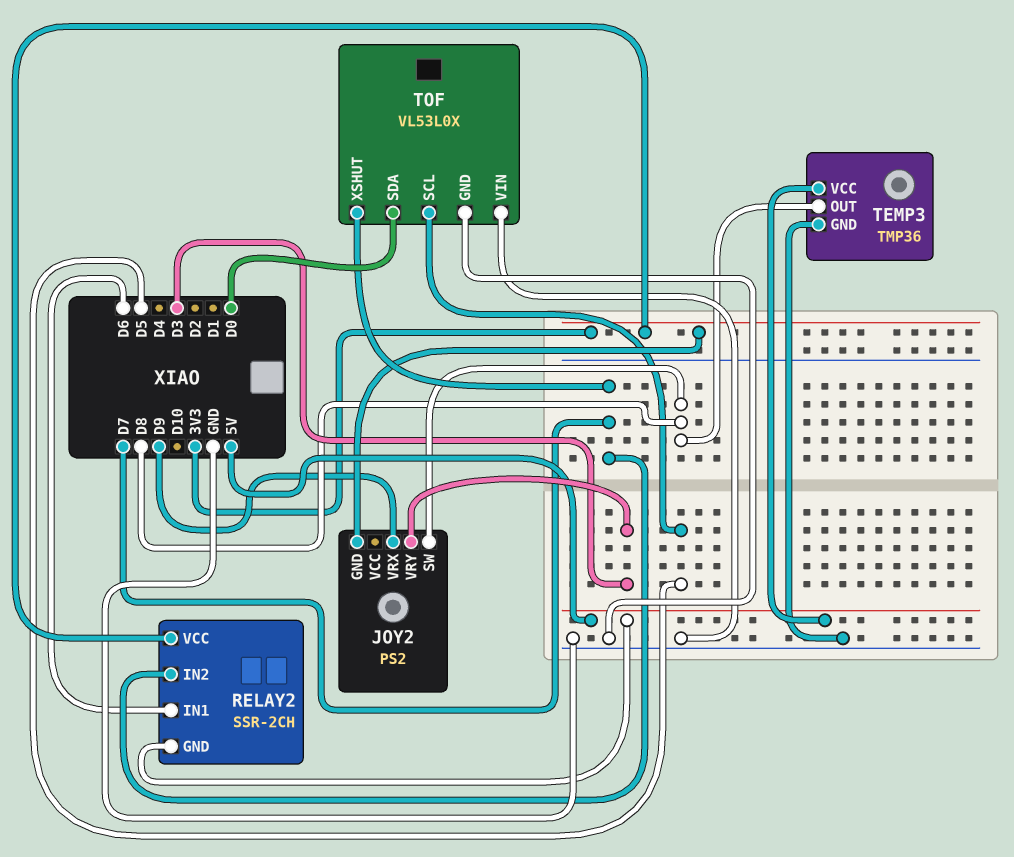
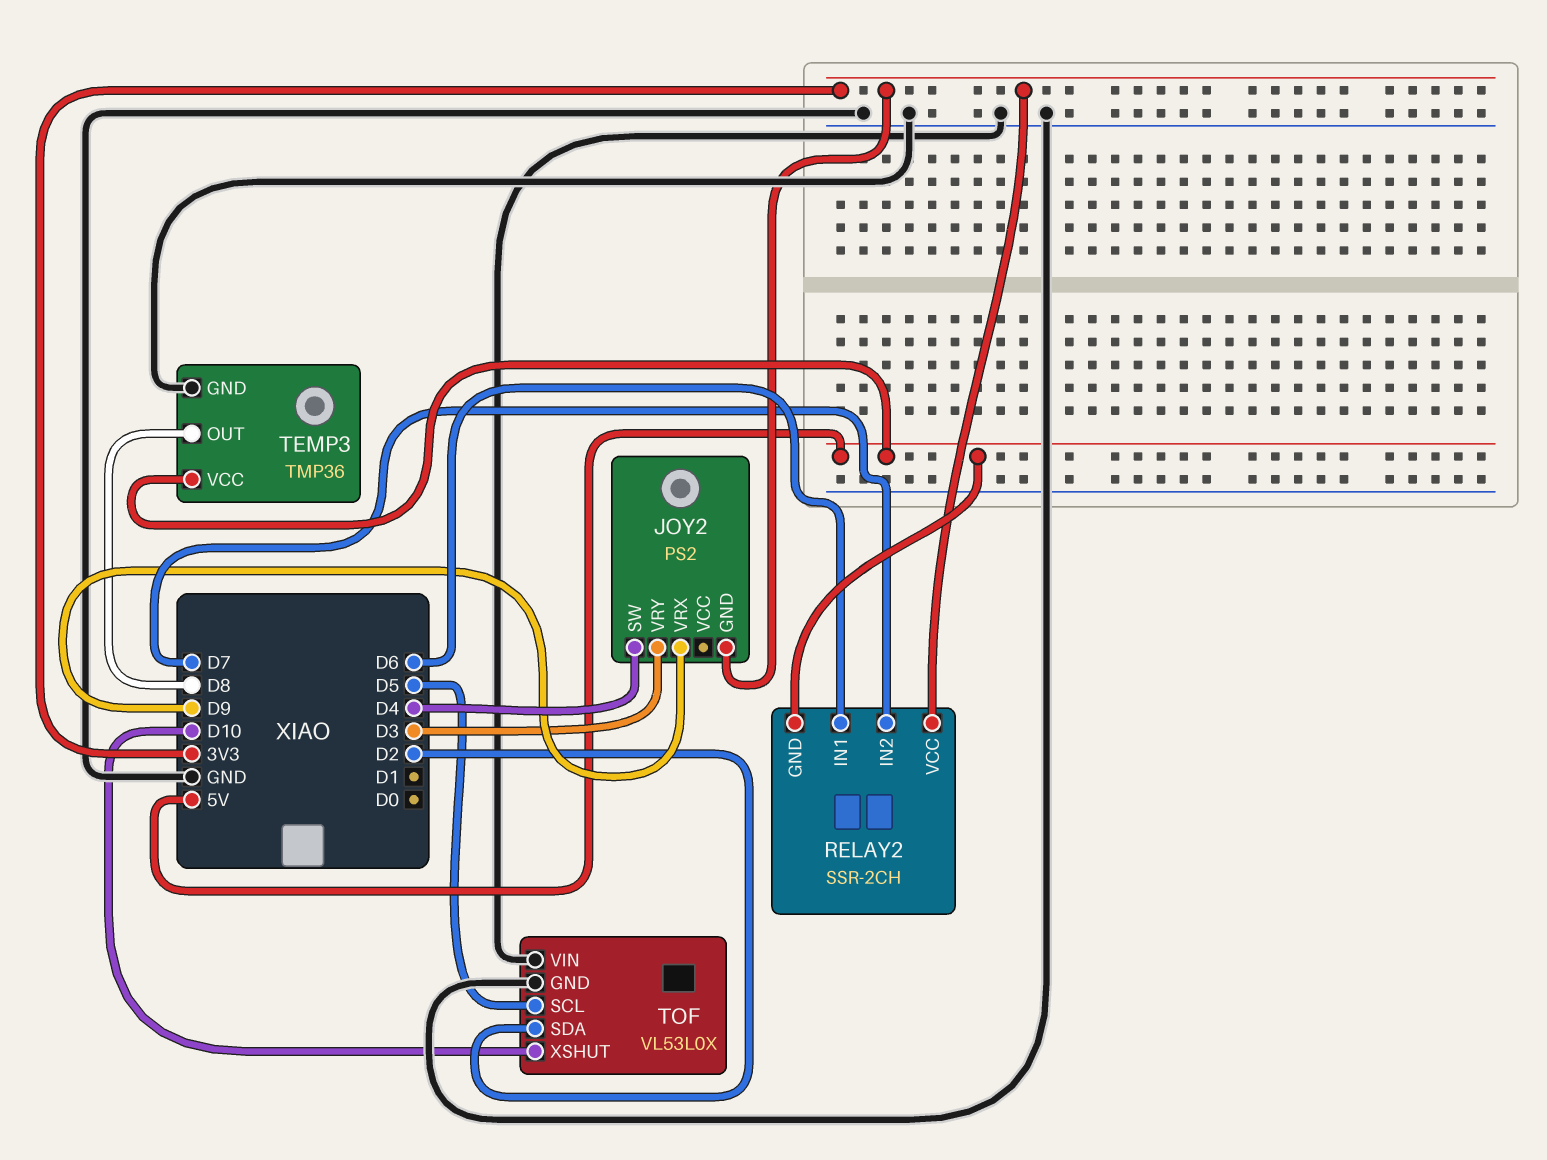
JOY2 pin SW: D8 -> D4
TOF pin SDA: D0 -> D2
TOF pin XSHUT: D7 -> D10

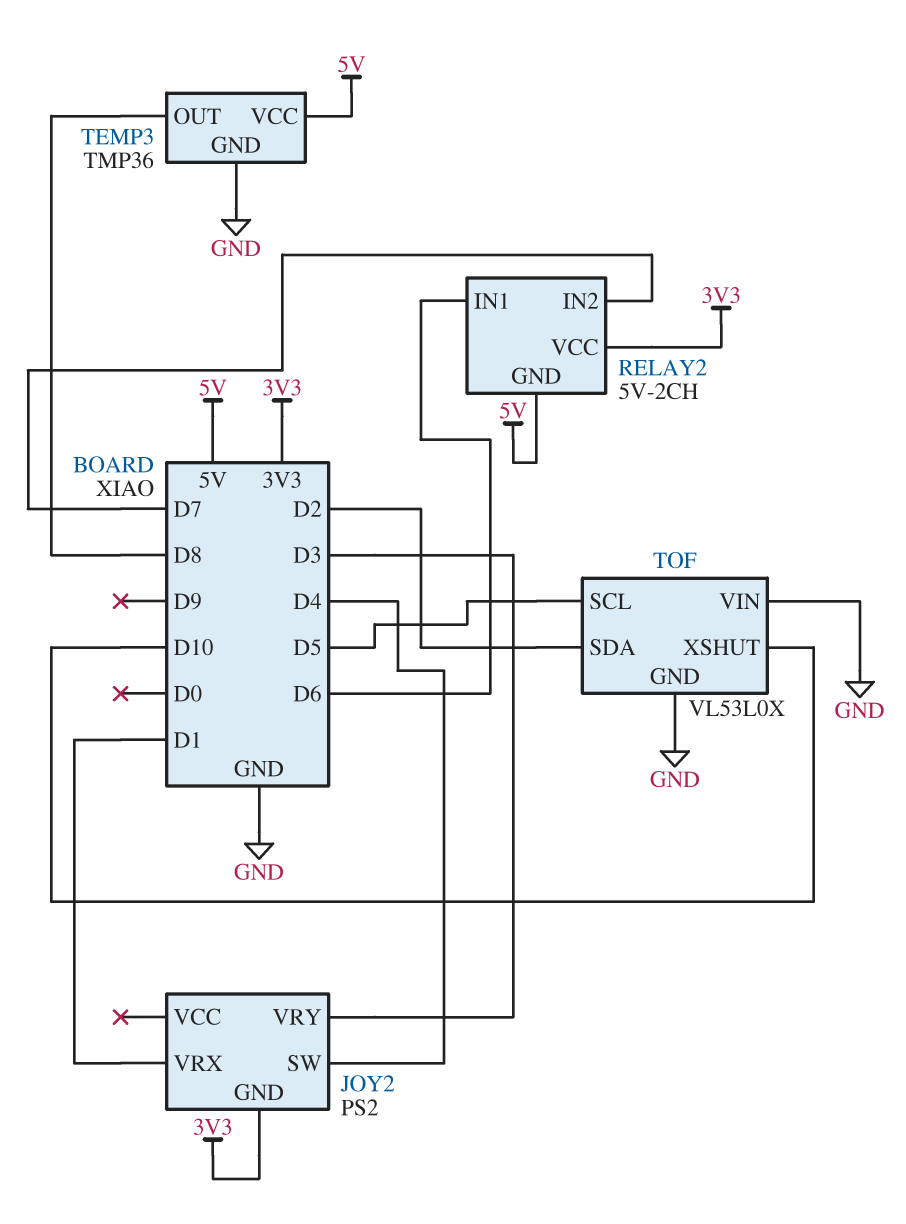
JOY2 pin VRX: D9 -> D1
RELAY2: SSR-2CH -> 5V-2CH

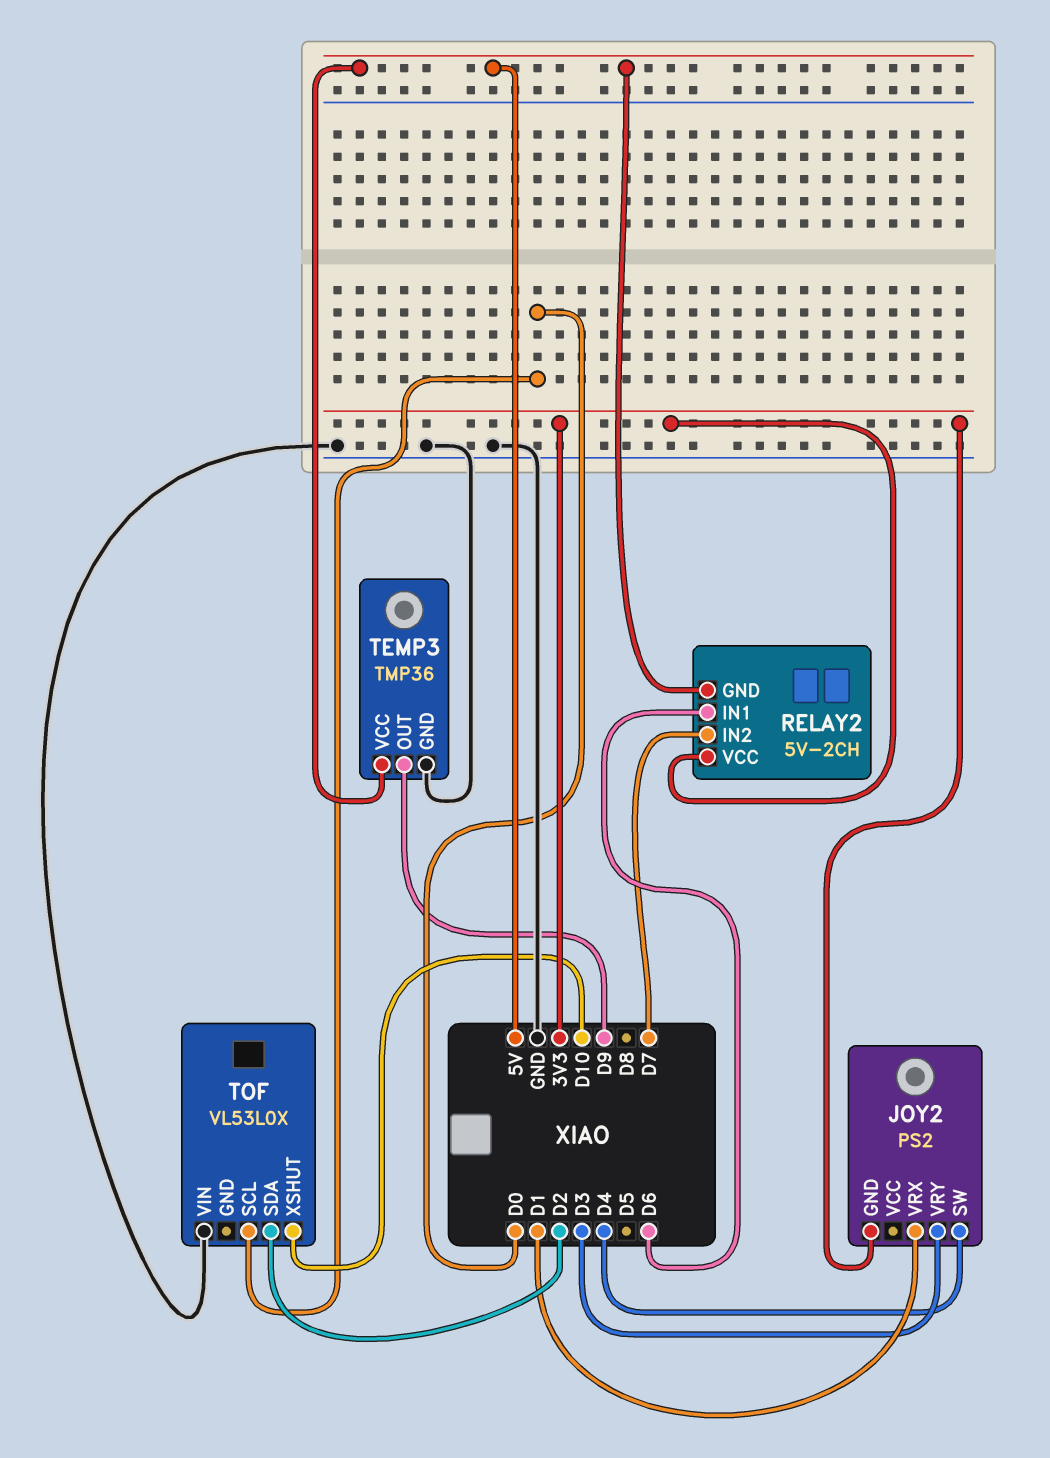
TEMP3 pin OUT: D8 -> D9
TOF pin GND: GND -> none
TOF pin SCL: D5 -> D0

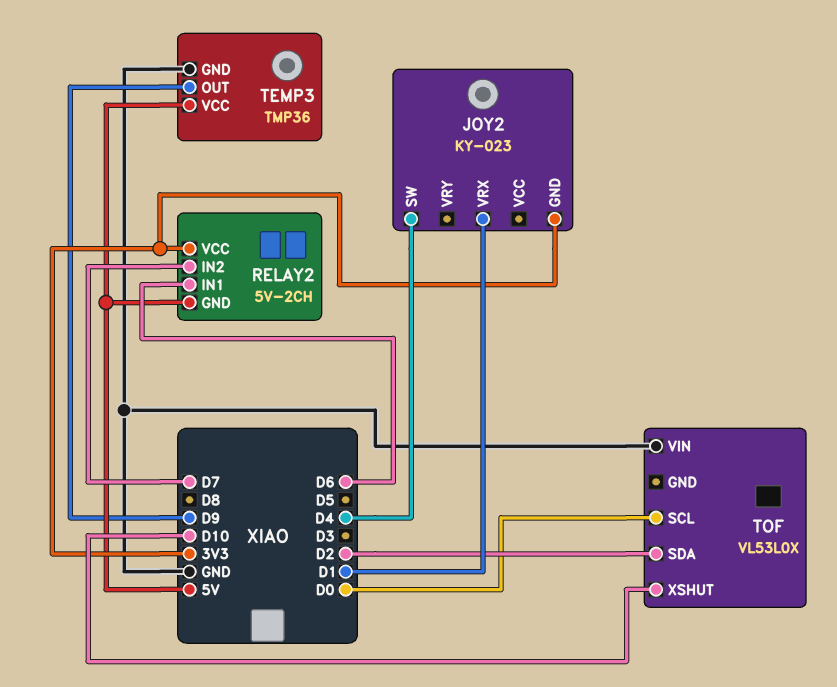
JOY2: PS2 -> KY-023
JOY2 pin VRY: D3 -> none

